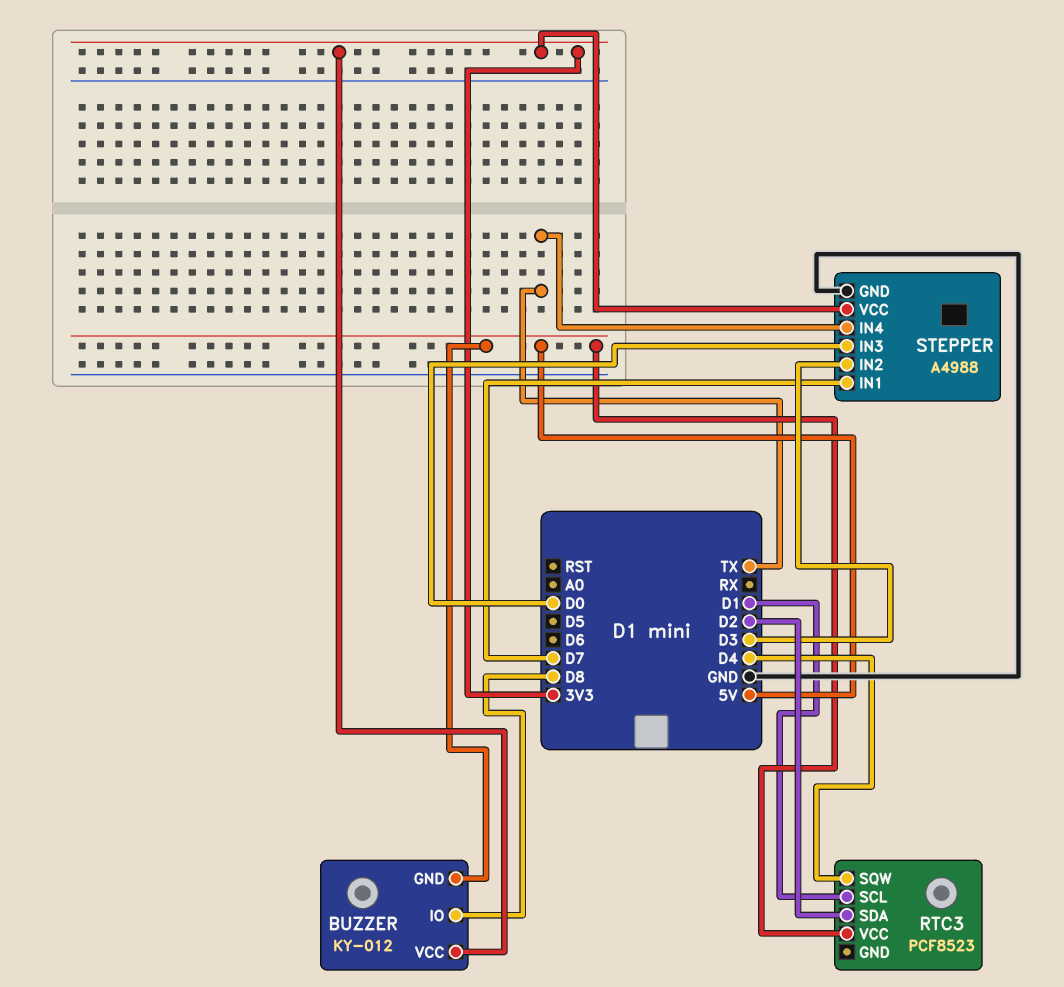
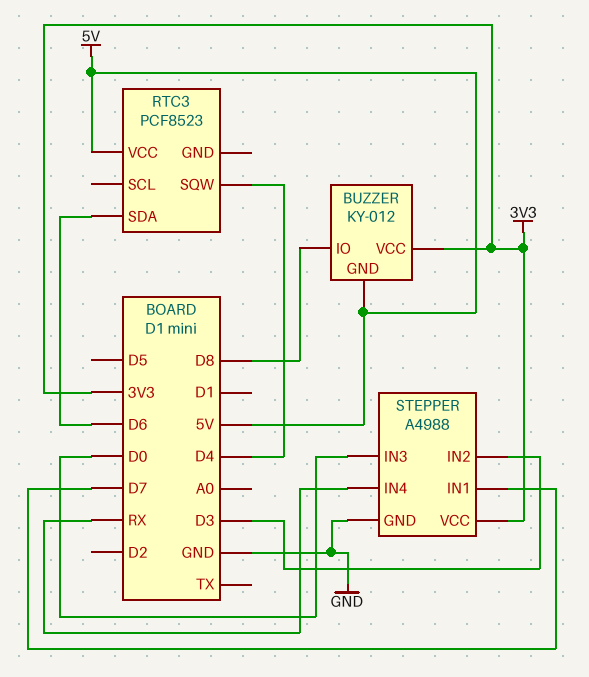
RTC3 pin SCL: D1 -> none
RTC3 pin SDA: D2 -> D6
STEPPER pin IN4: TX -> RX

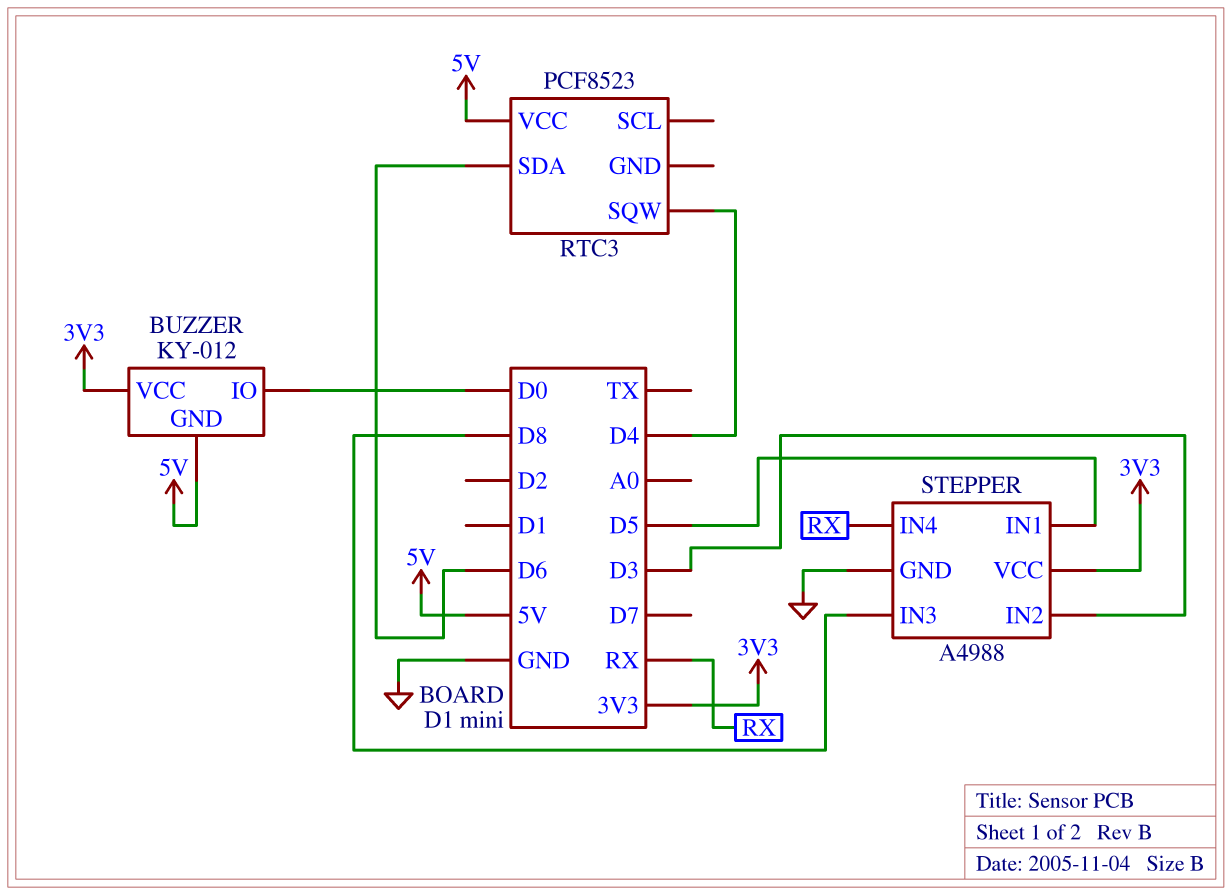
BUZZER pin IO: D8 -> D0
STEPPER pin IN1: D7 -> D5
STEPPER pin IN3: D0 -> D8

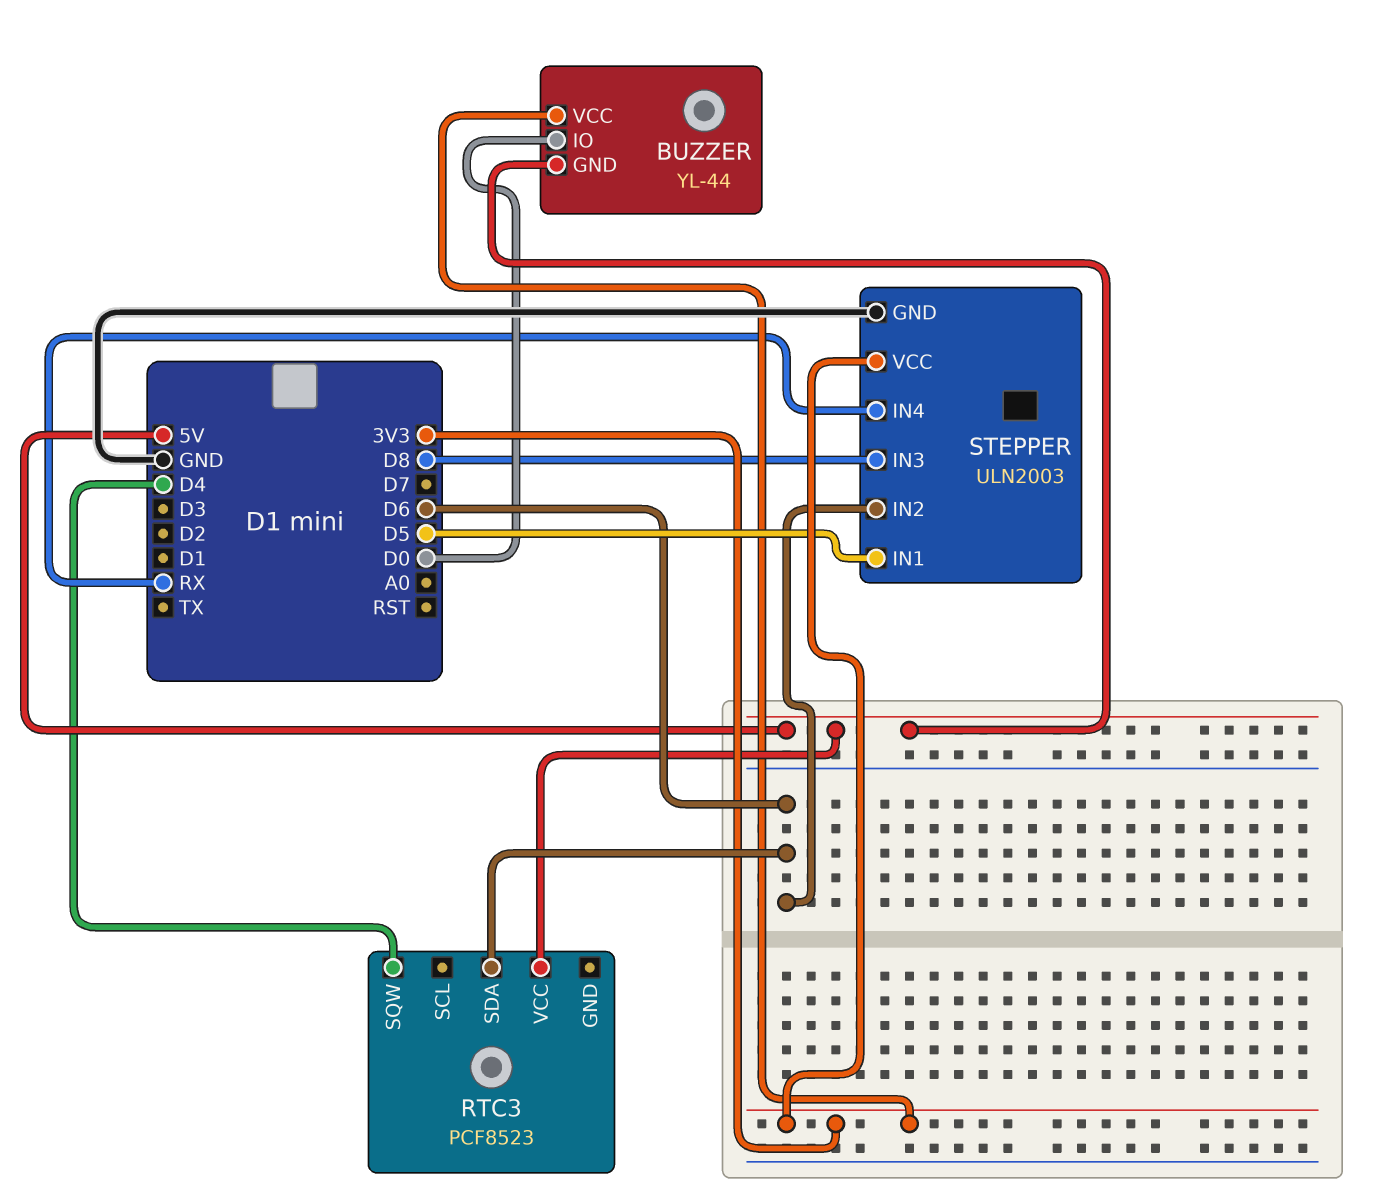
BUZZER: KY-012 -> YL-44
STEPPER: A4988 -> ULN2003
STEPPER pin IN2: D3 -> D6

